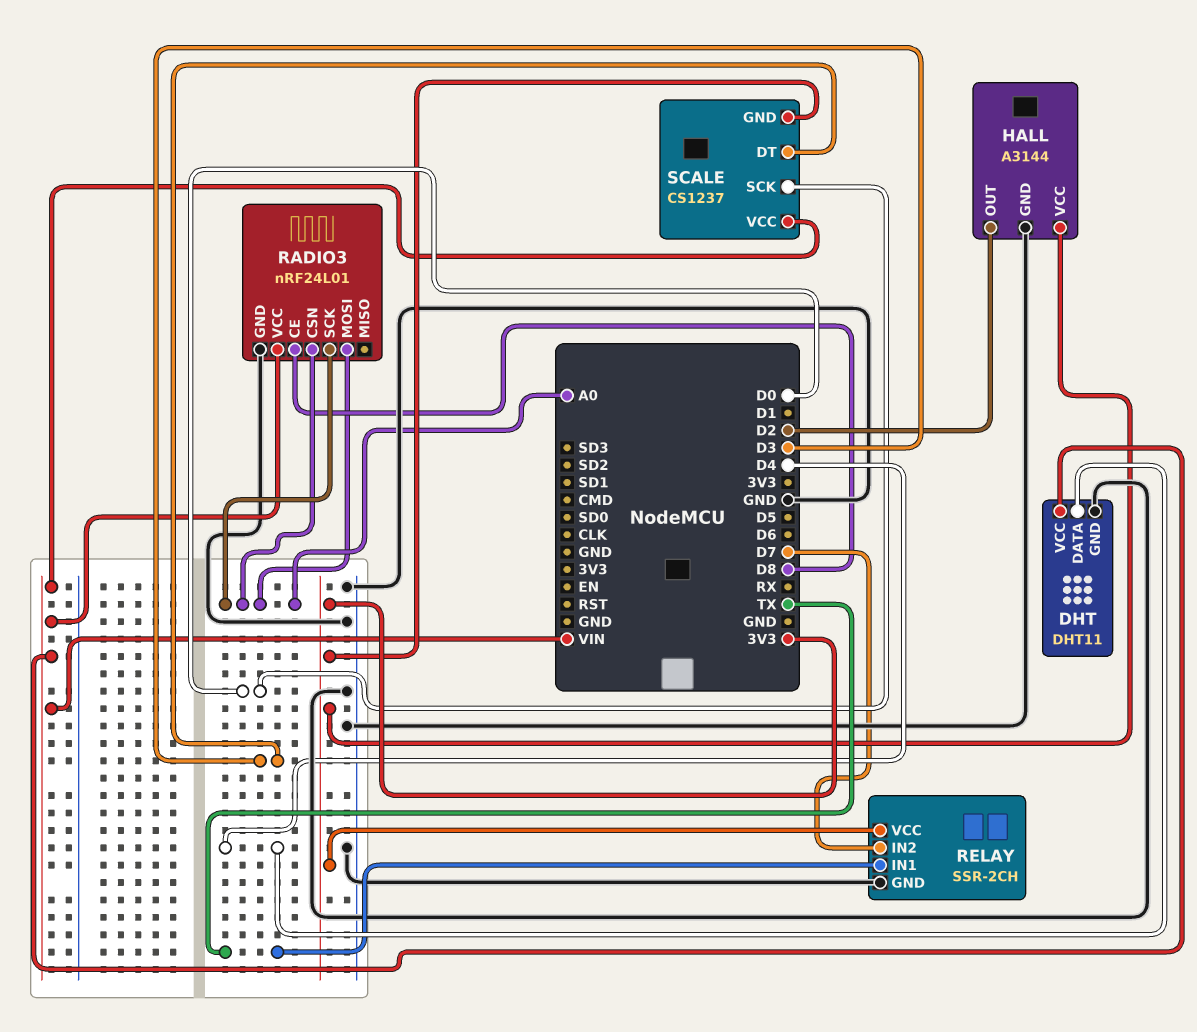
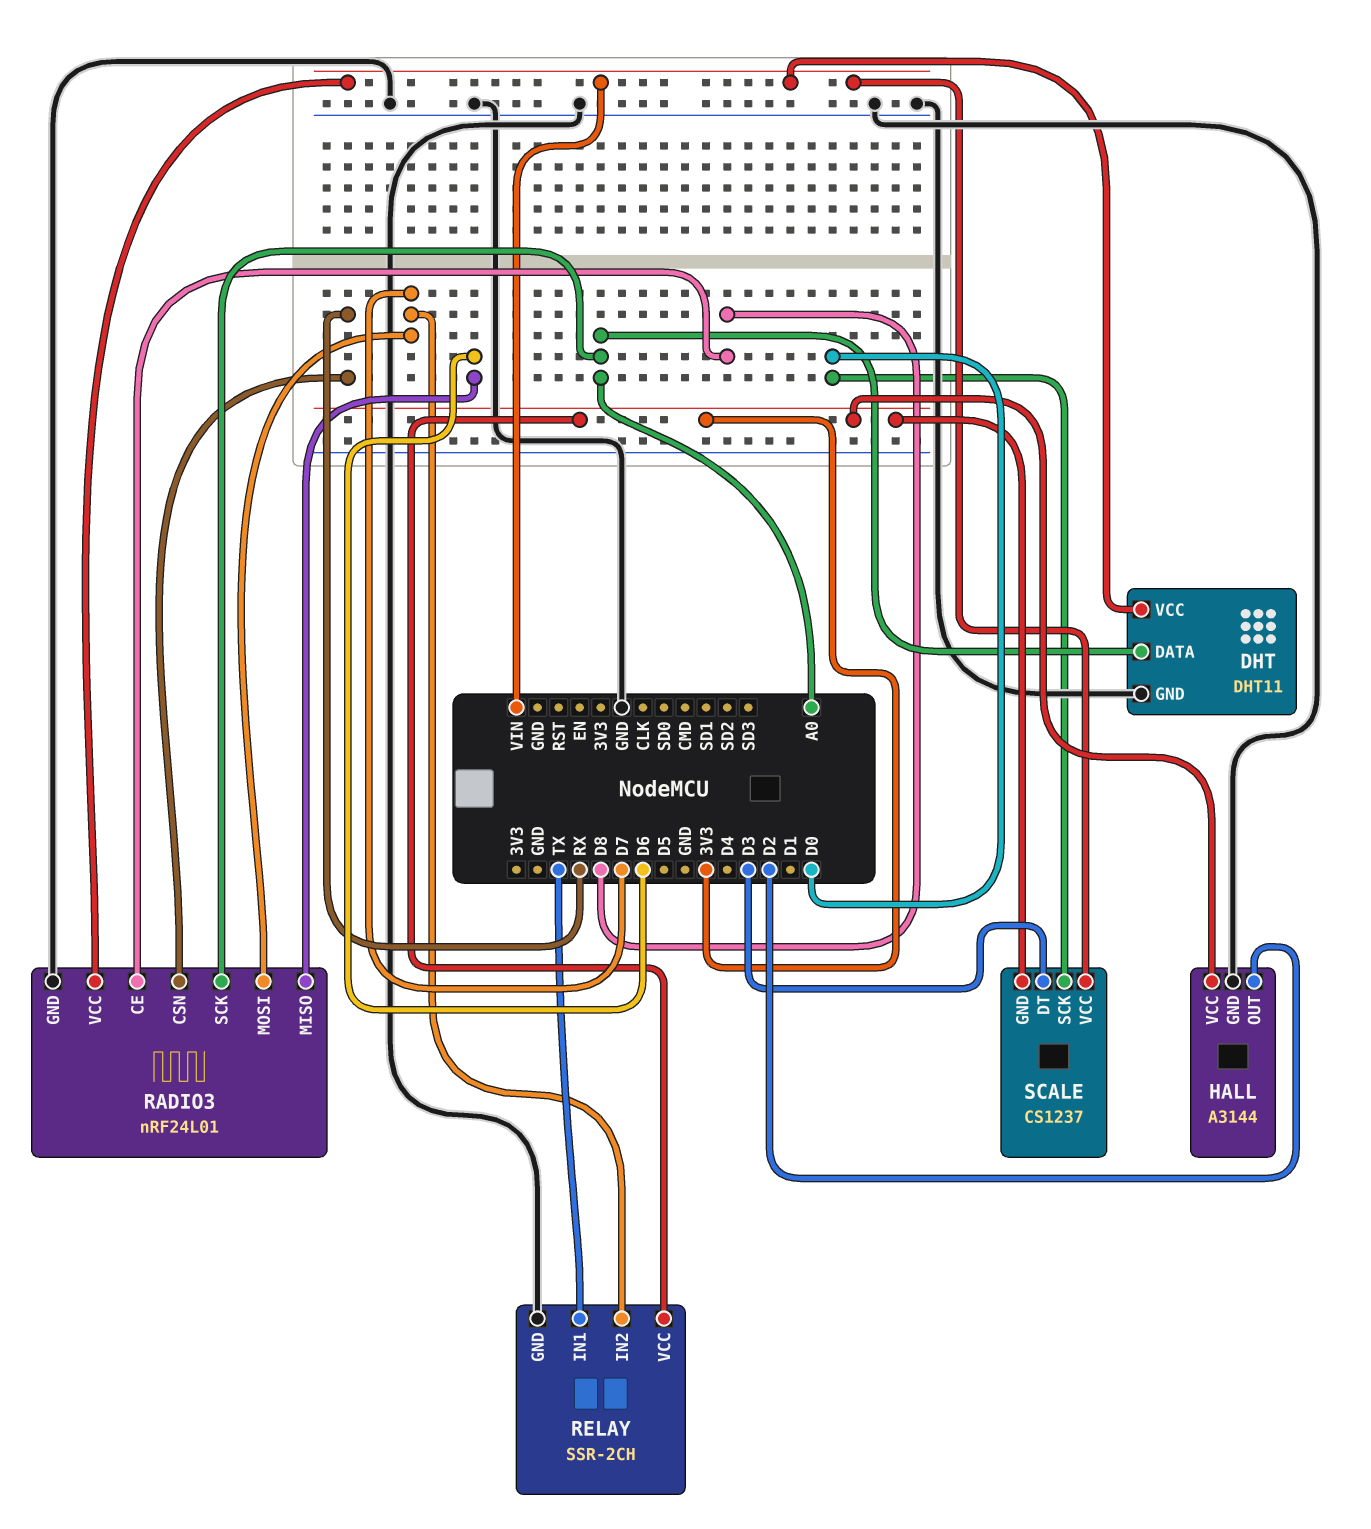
DHT pin DATA: D4 -> A0
RADIO3 pin CSN: A0 -> RX
RADIO3 pin MISO: none -> D6
RADIO3 pin MOSI: A0 -> D7

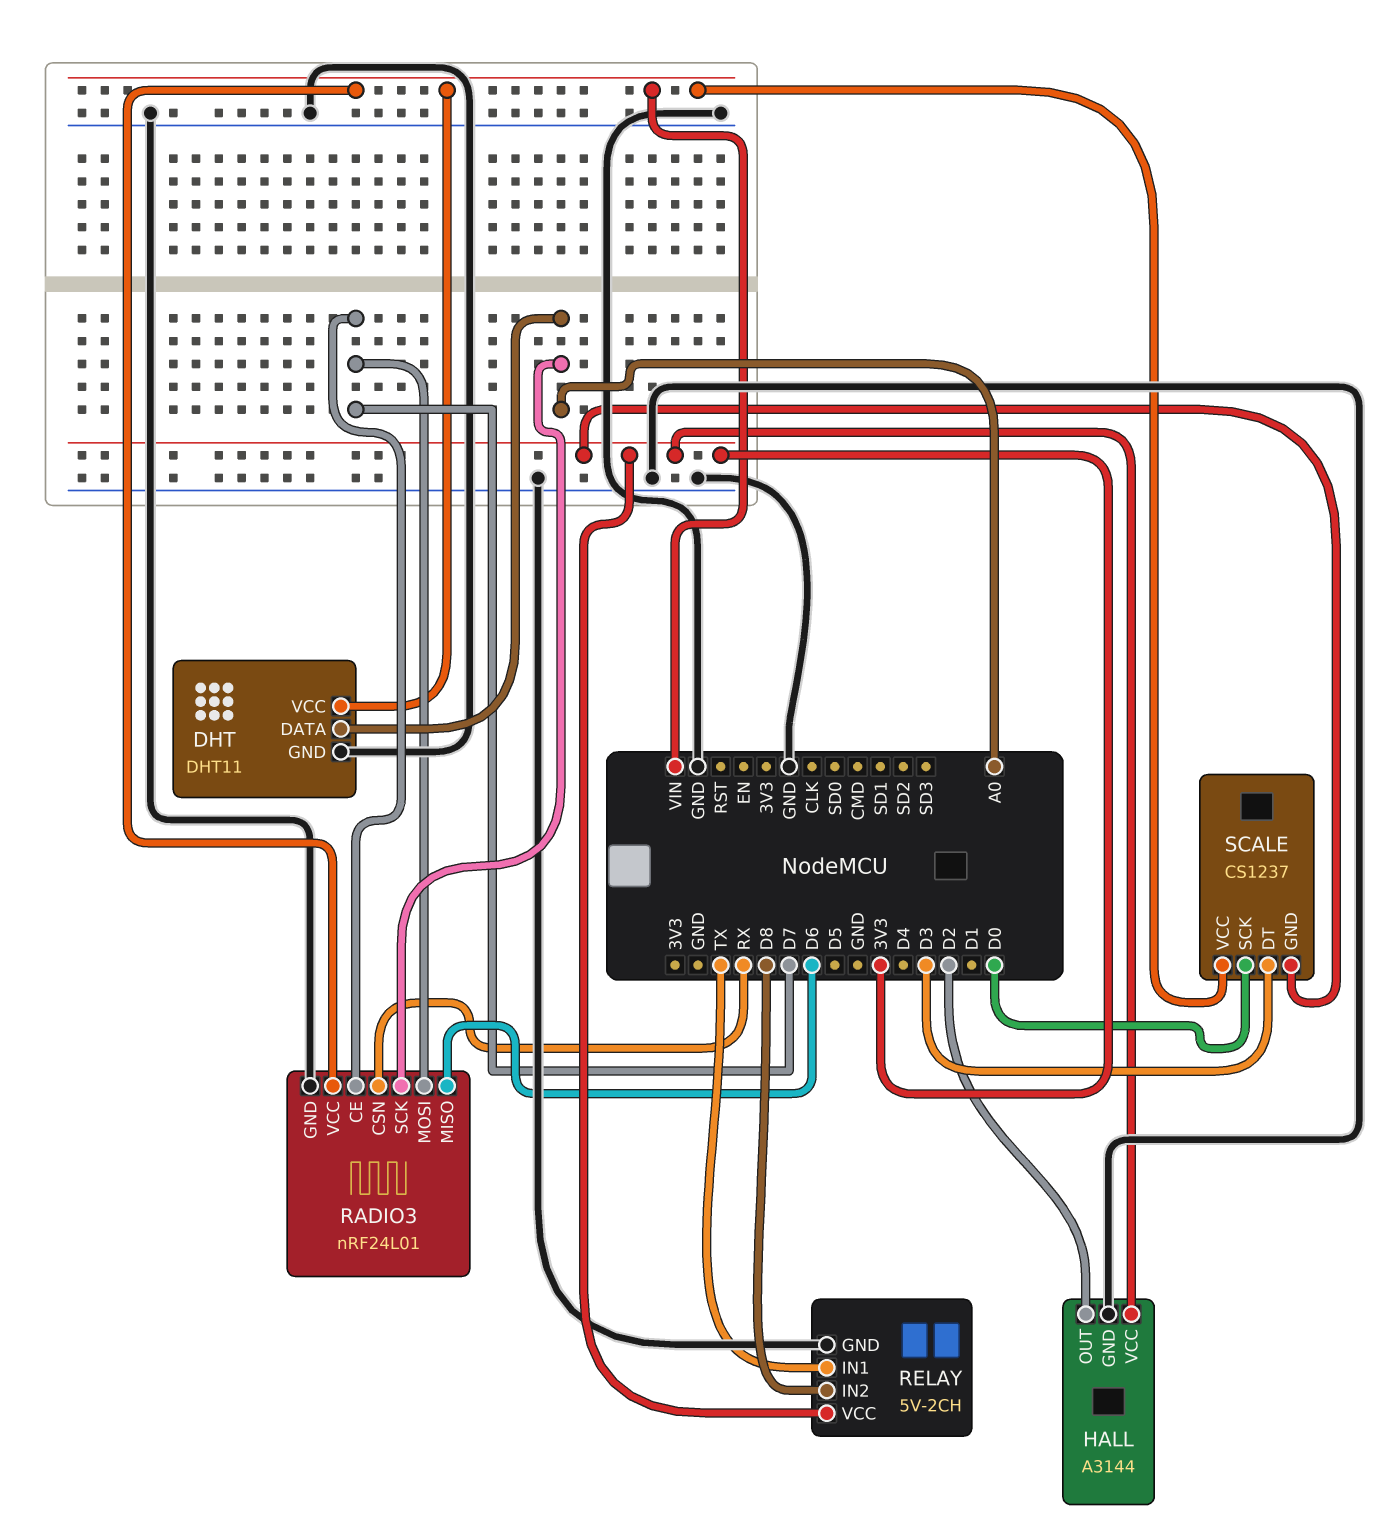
RADIO3 pin CE: D8 -> D7
RELAY: SSR-2CH -> 5V-2CH
RELAY pin IN2: D7 -> D8

